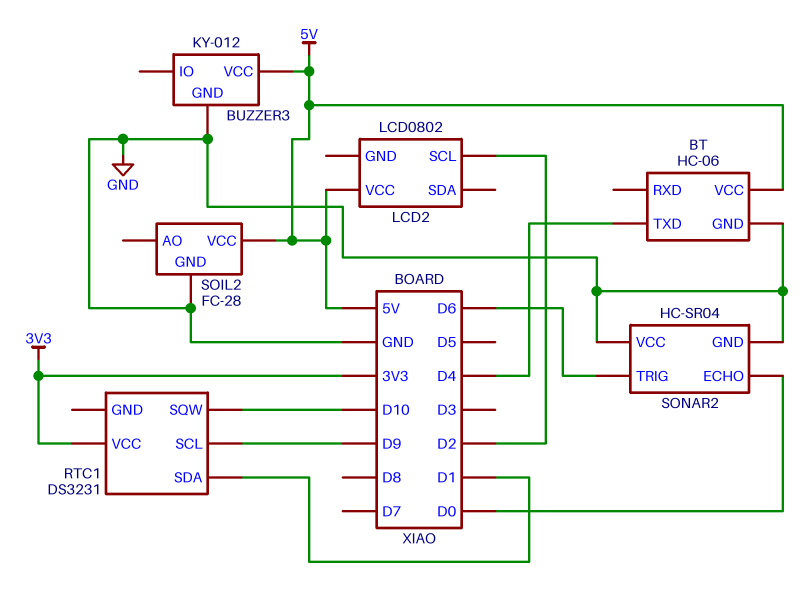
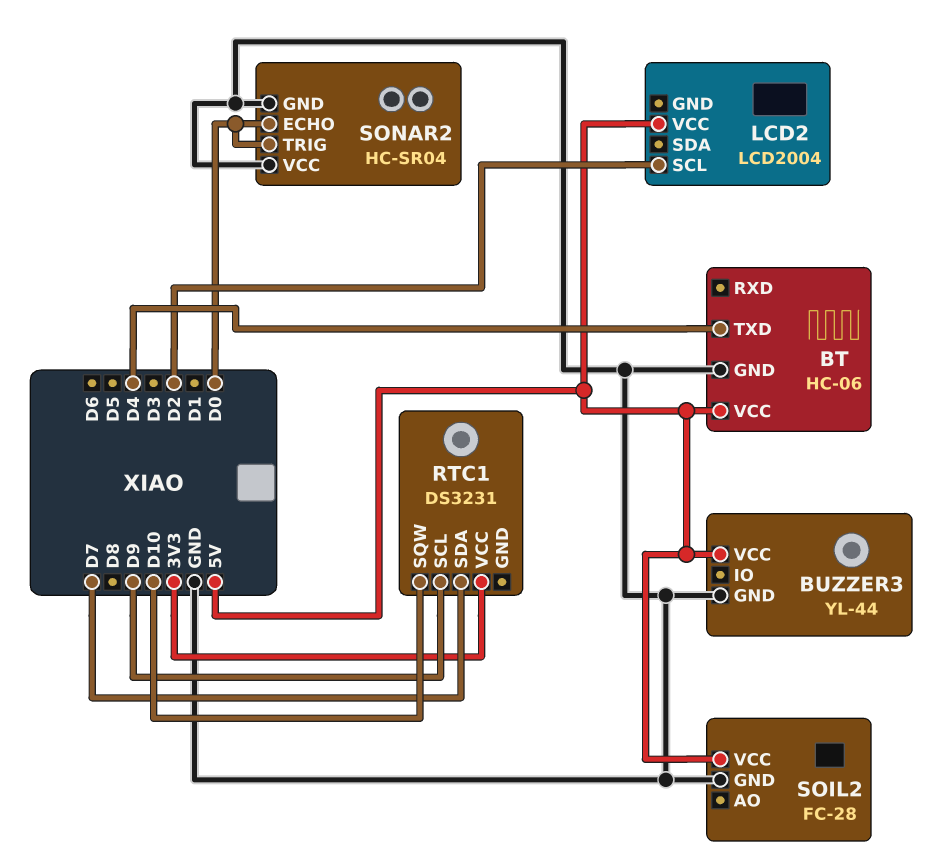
BUZZER3: KY-012 -> YL-44
LCD2: LCD0802 -> LCD2004
RTC1 pin SDA: D1 -> D7
SONAR2 pin TRIG: D6 -> D0

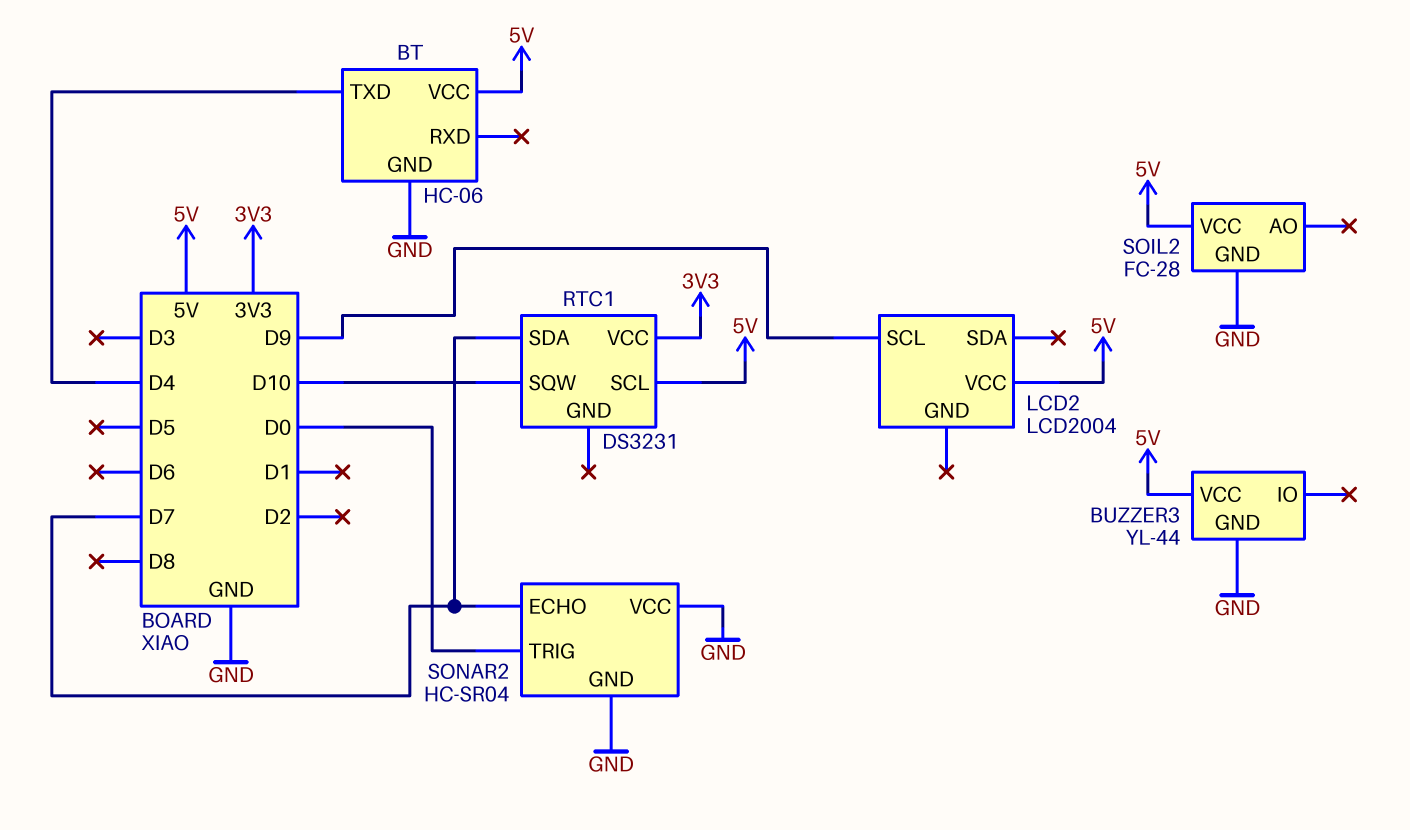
LCD2 pin SCL: D2 -> D9
RTC1 pin SCL: D9 -> 5V
SONAR2 pin ECHO: D0 -> D7

